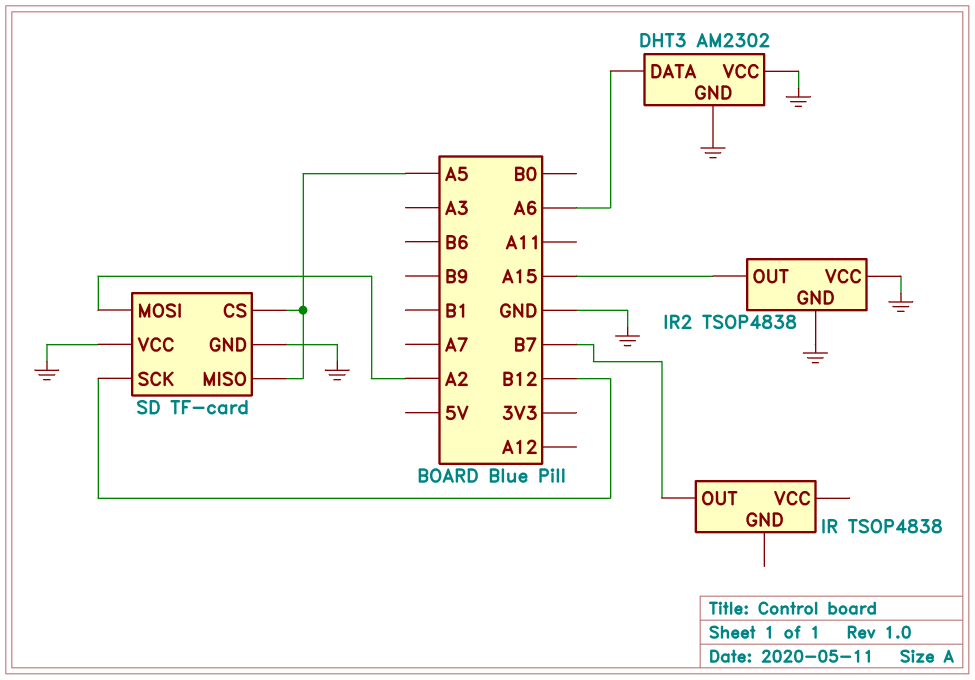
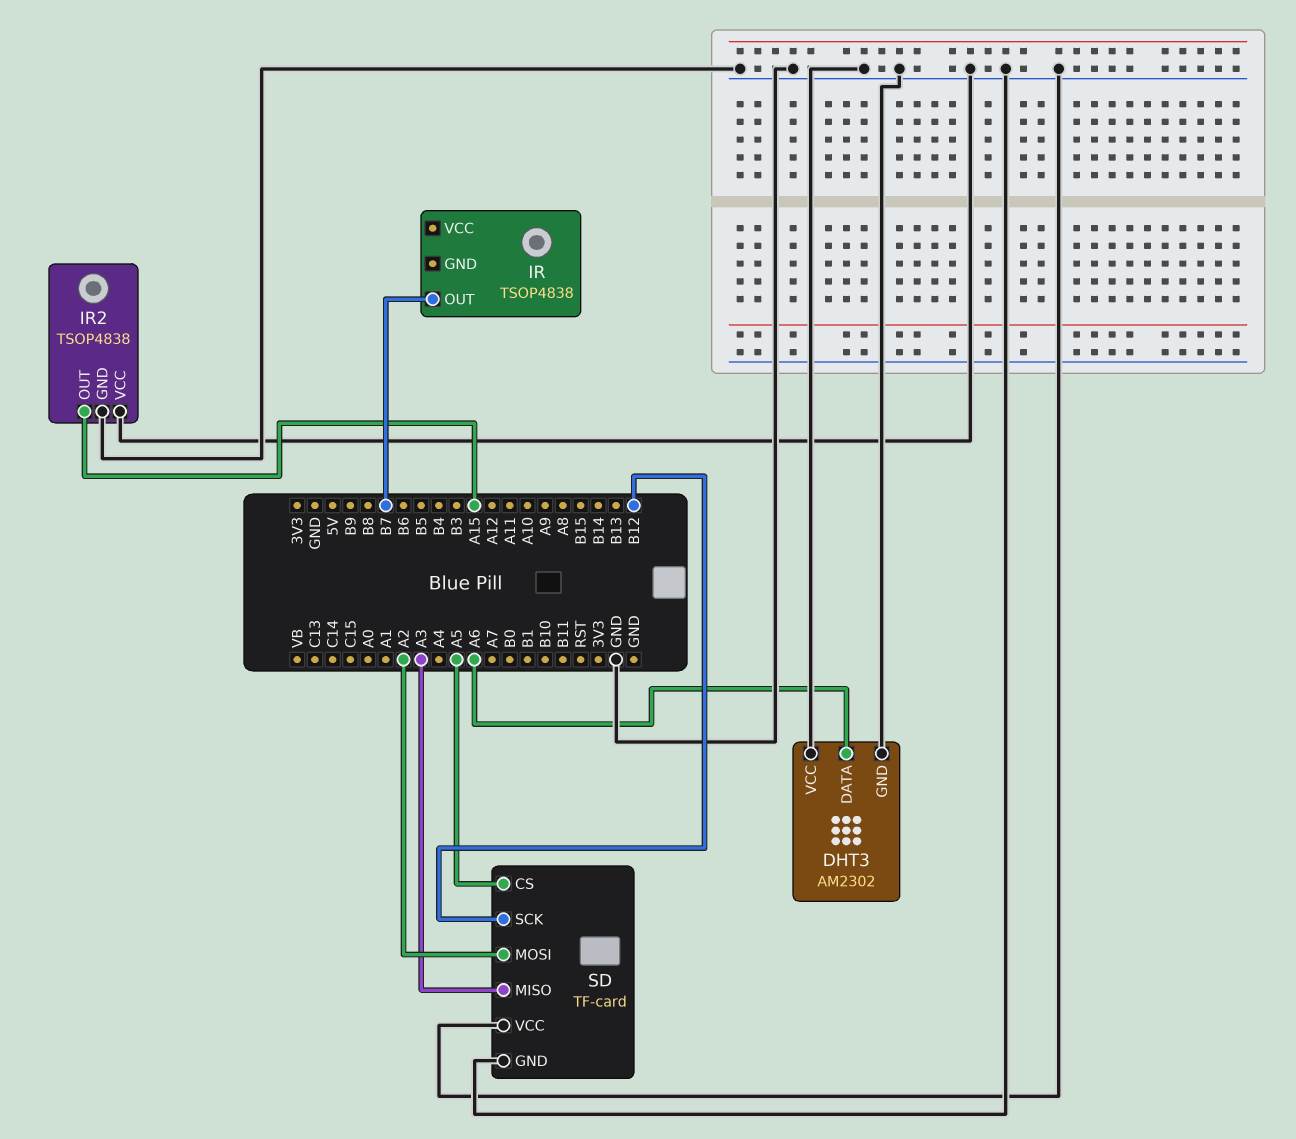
SD pin MISO: A5 -> A3

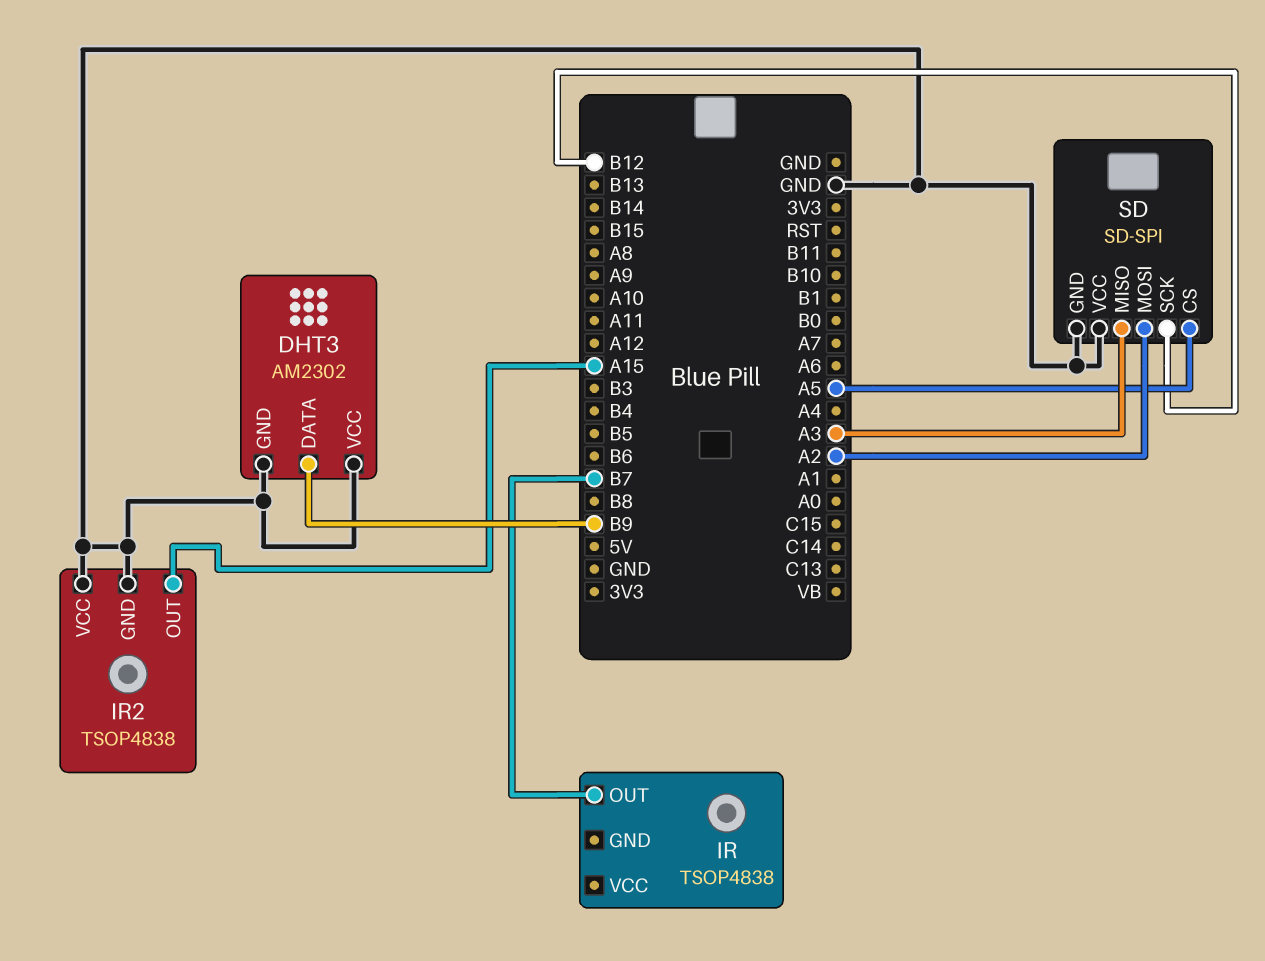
DHT3 pin DATA: A6 -> B9
SD: TF-card -> SD-SPI

